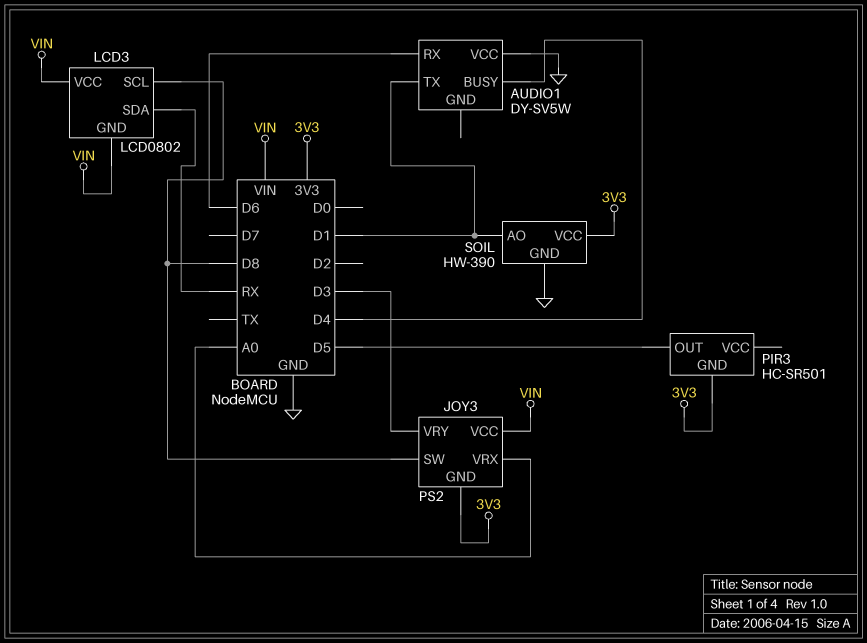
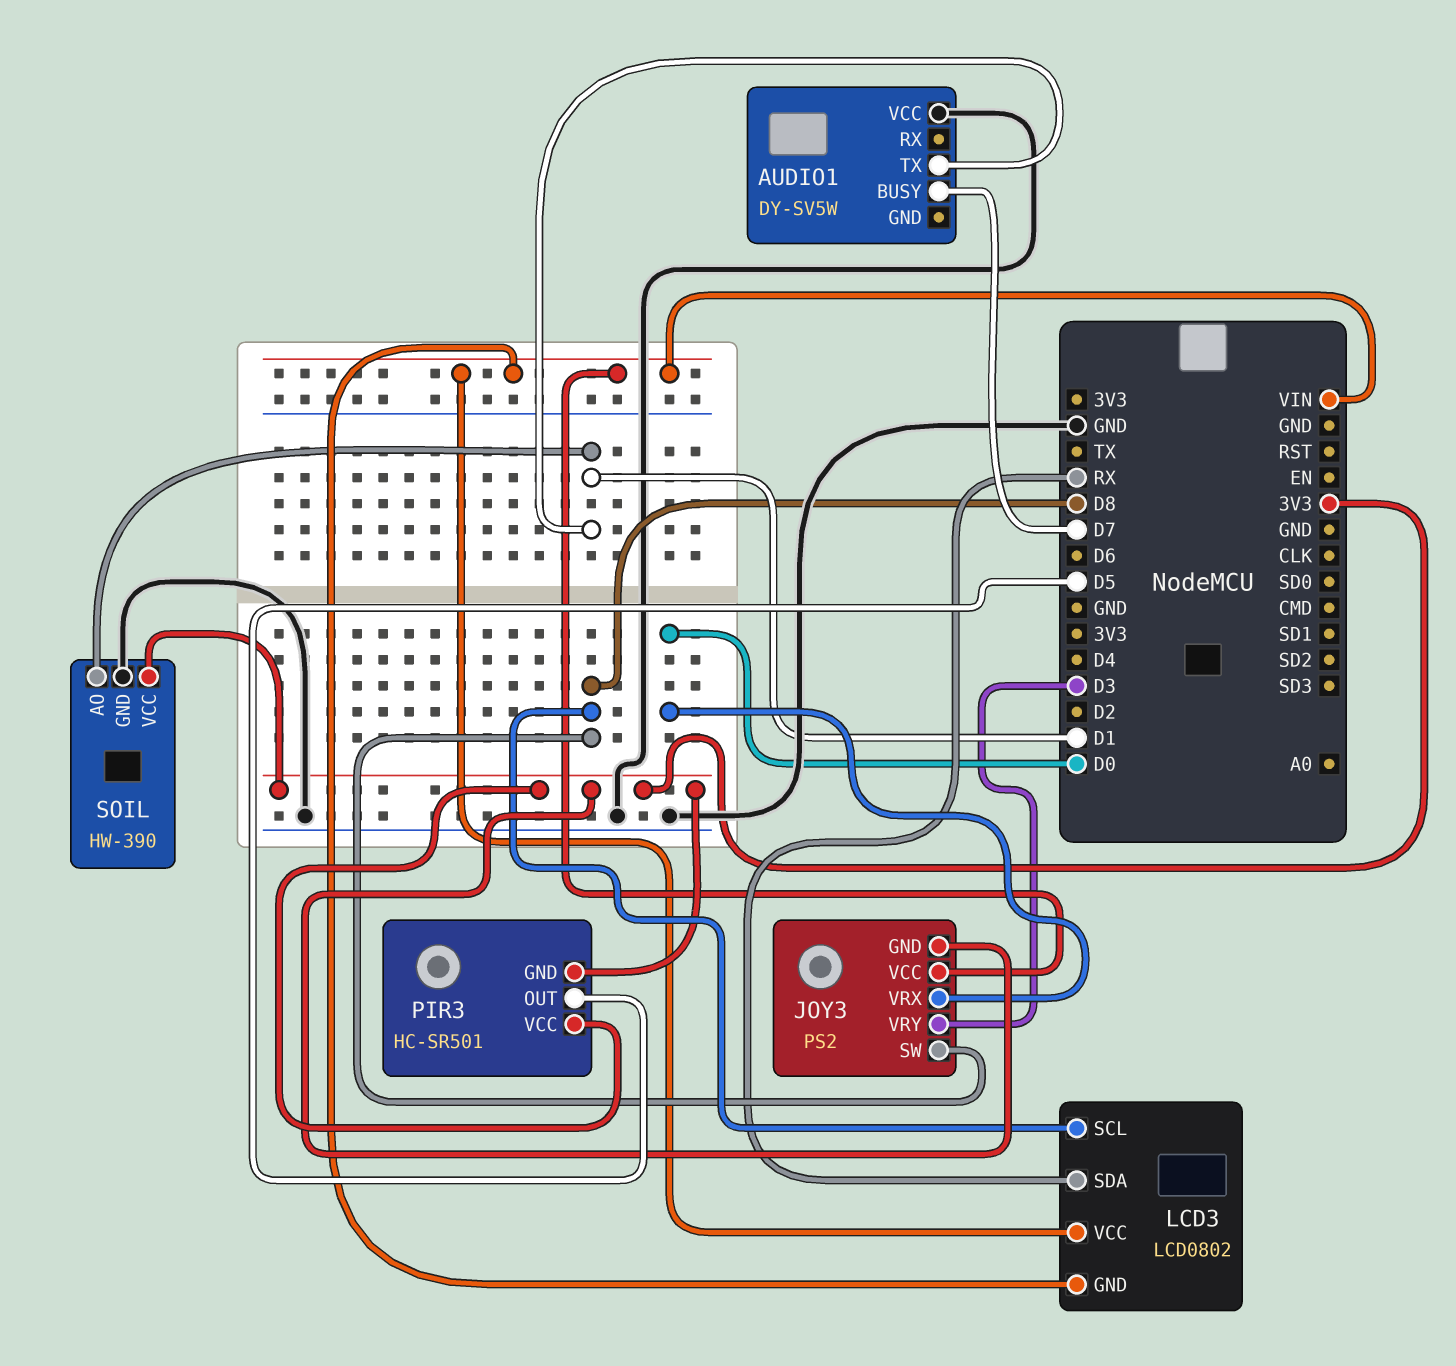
AUDIO1 pin BUSY: D4 -> D7
AUDIO1 pin RX: D6 -> none
JOY3 pin VRX: A0 -> D0
PIR3 pin VCC: none -> 3V3

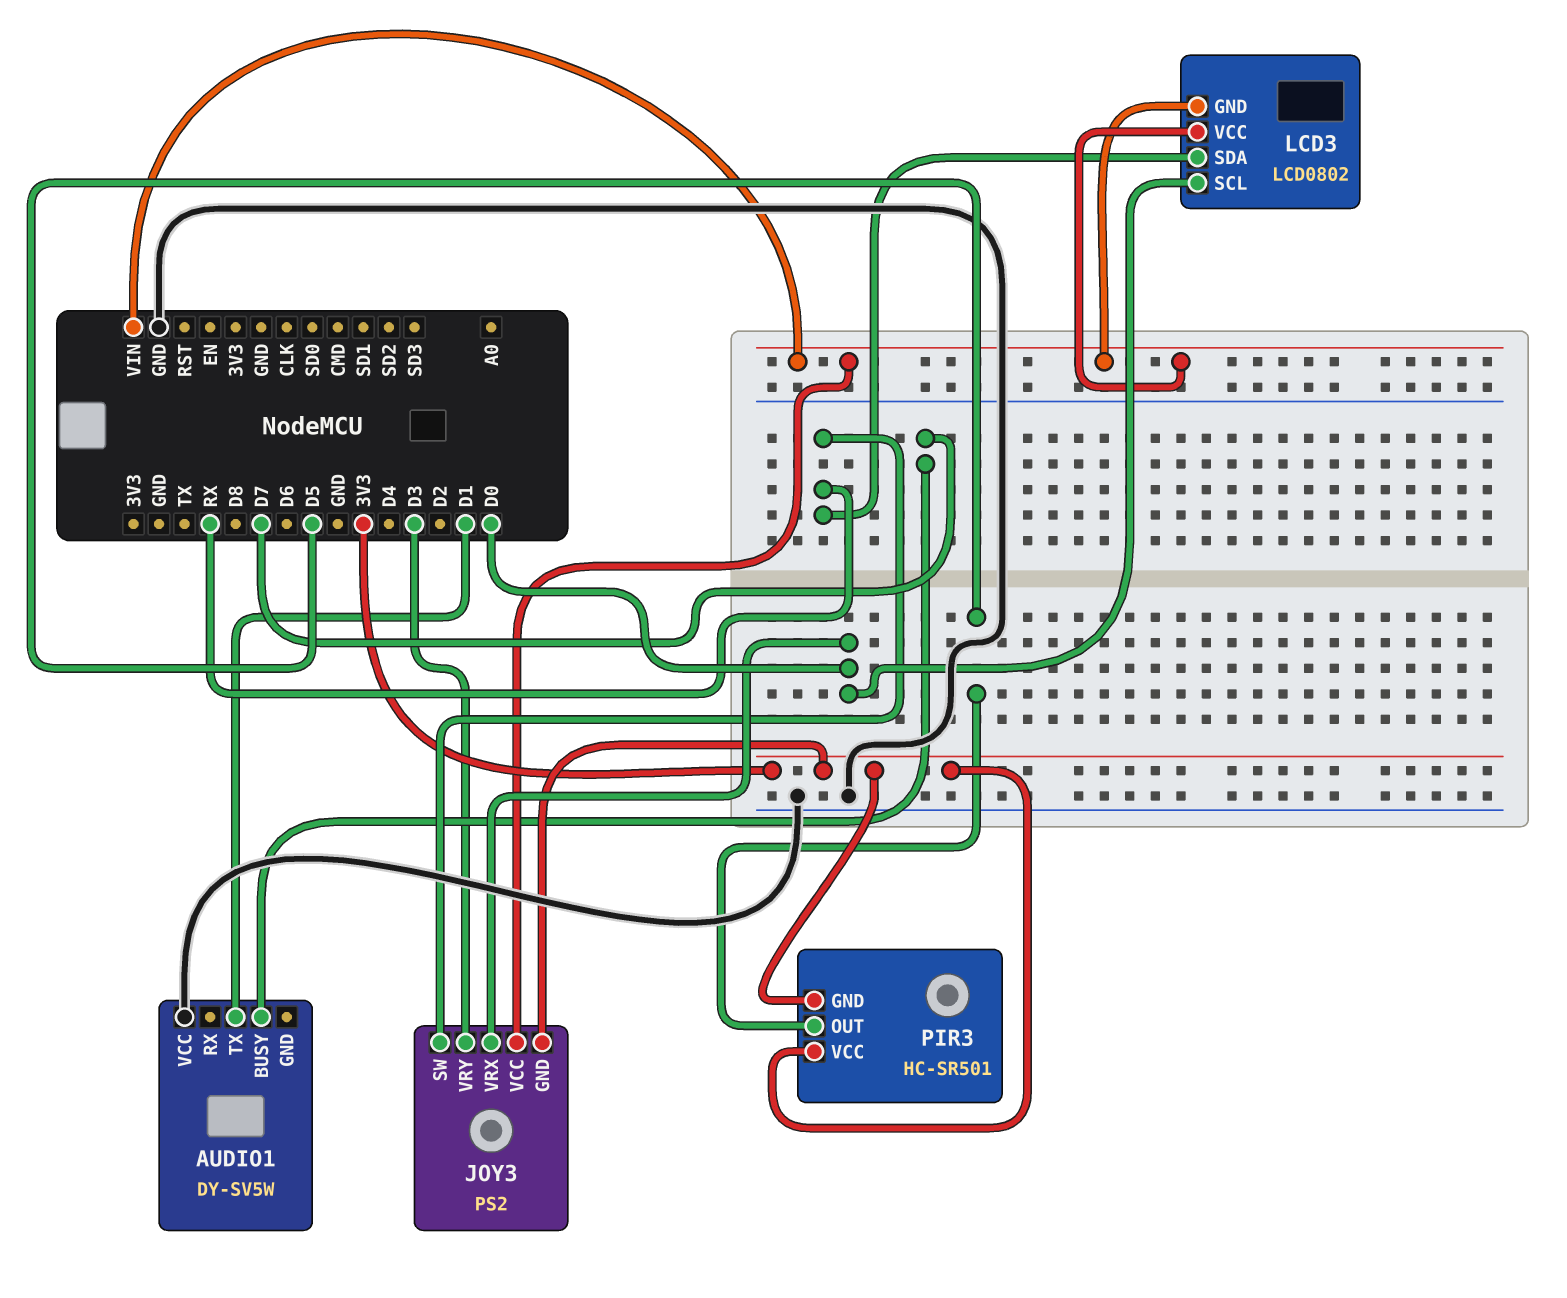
JOY3 pin SW: D8 -> RX
LCD3 pin SCL: D8 -> D0
SOIL: HW-390 -> none
SOIL pin AO: D1 -> none
SOIL pin GND: GND -> none
SOIL pin VCC: 3V3 -> none

